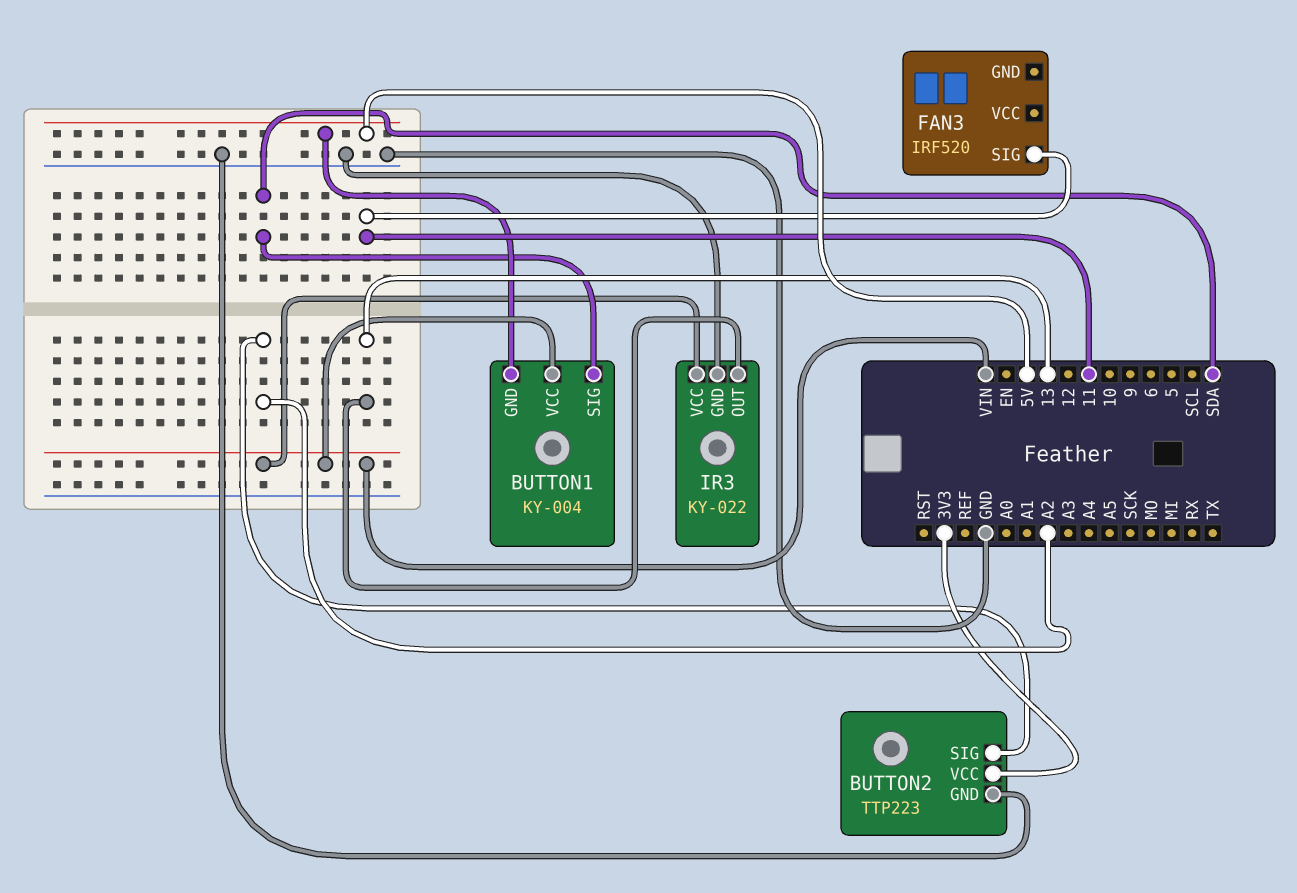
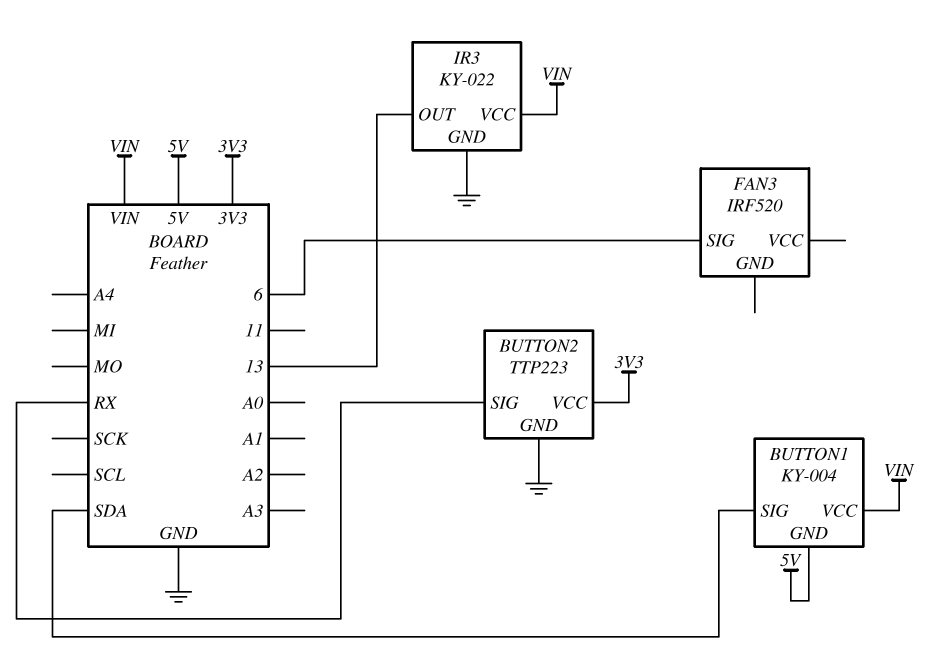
BUTTON2 pin SIG: A2 -> RX
FAN3 pin SIG: 11 -> 6

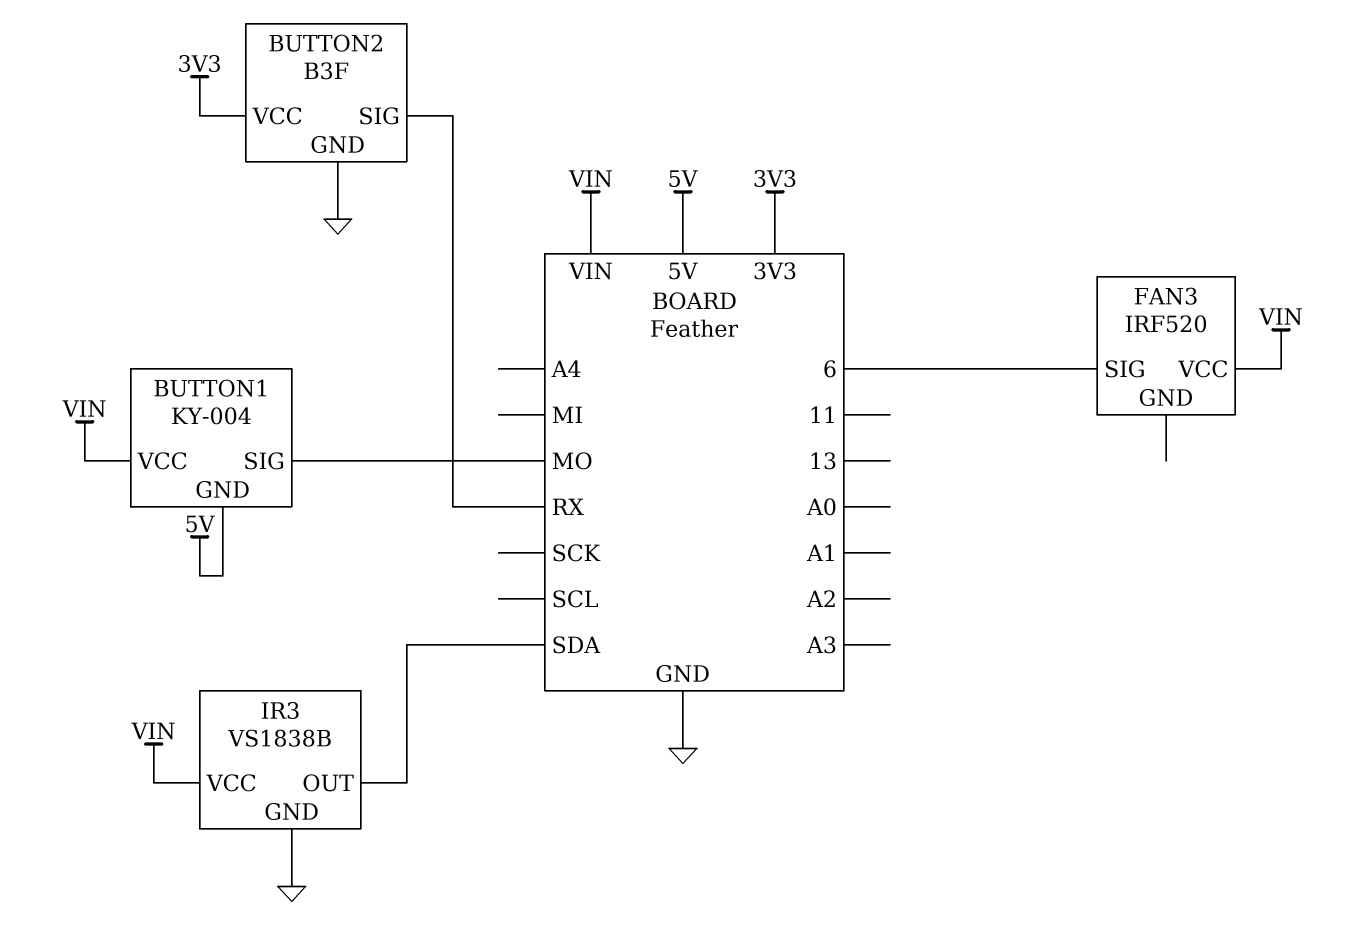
BUTTON1 pin SIG: SDA -> MO
BUTTON2: TTP223 -> B3F
FAN3 pin VCC: none -> VIN
IR3: KY-022 -> VS1838B
IR3 pin OUT: 13 -> SDA

